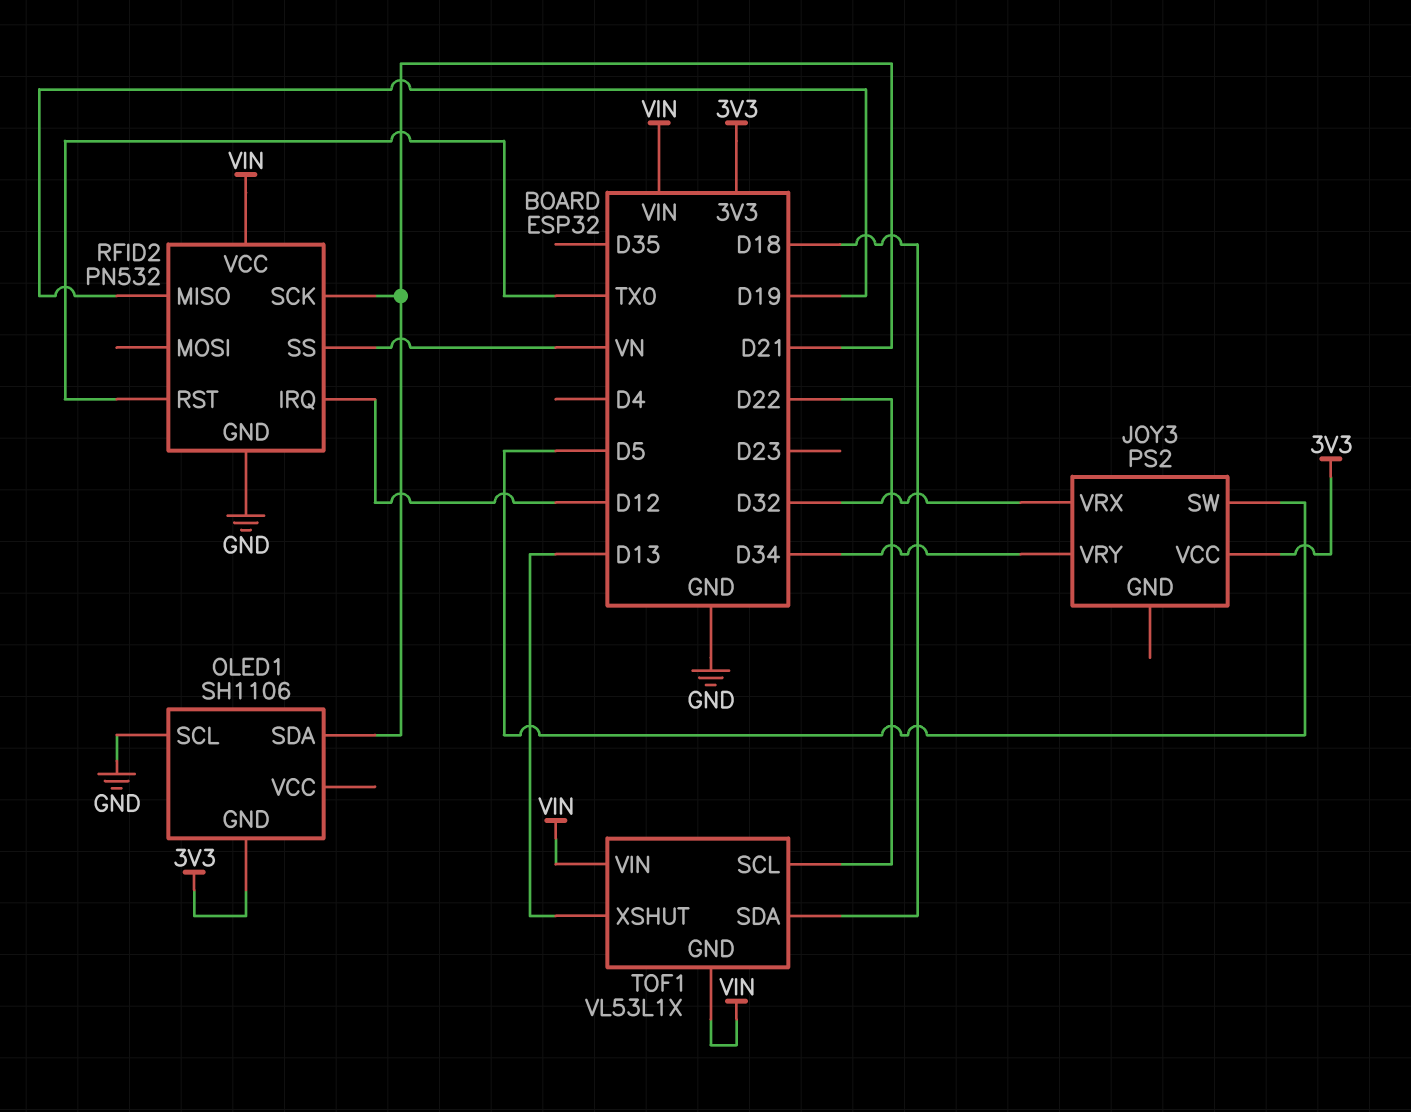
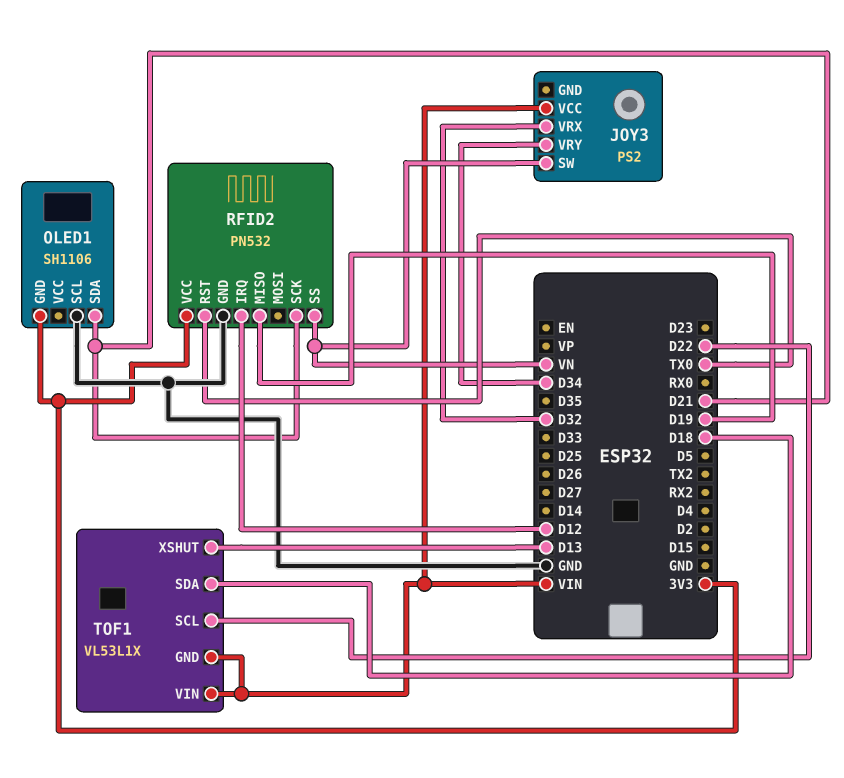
JOY3 pin SW: D5 -> VN
JOY3 pin VCC: 3V3 -> VIN
RFID2 pin VCC: VIN -> 3V3

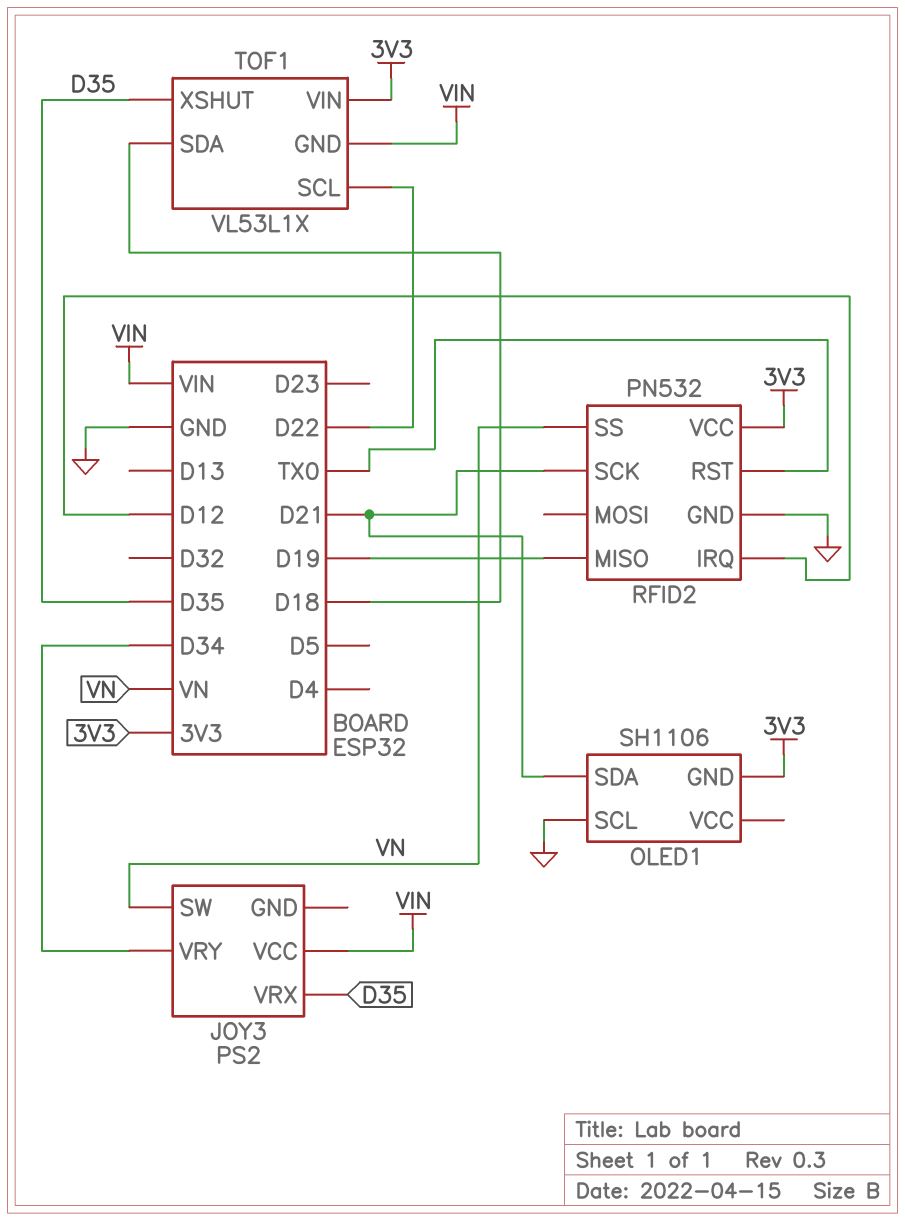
JOY3 pin VRX: D32 -> D35
TOF1 pin VIN: VIN -> 3V3
TOF1 pin XSHUT: D13 -> D35

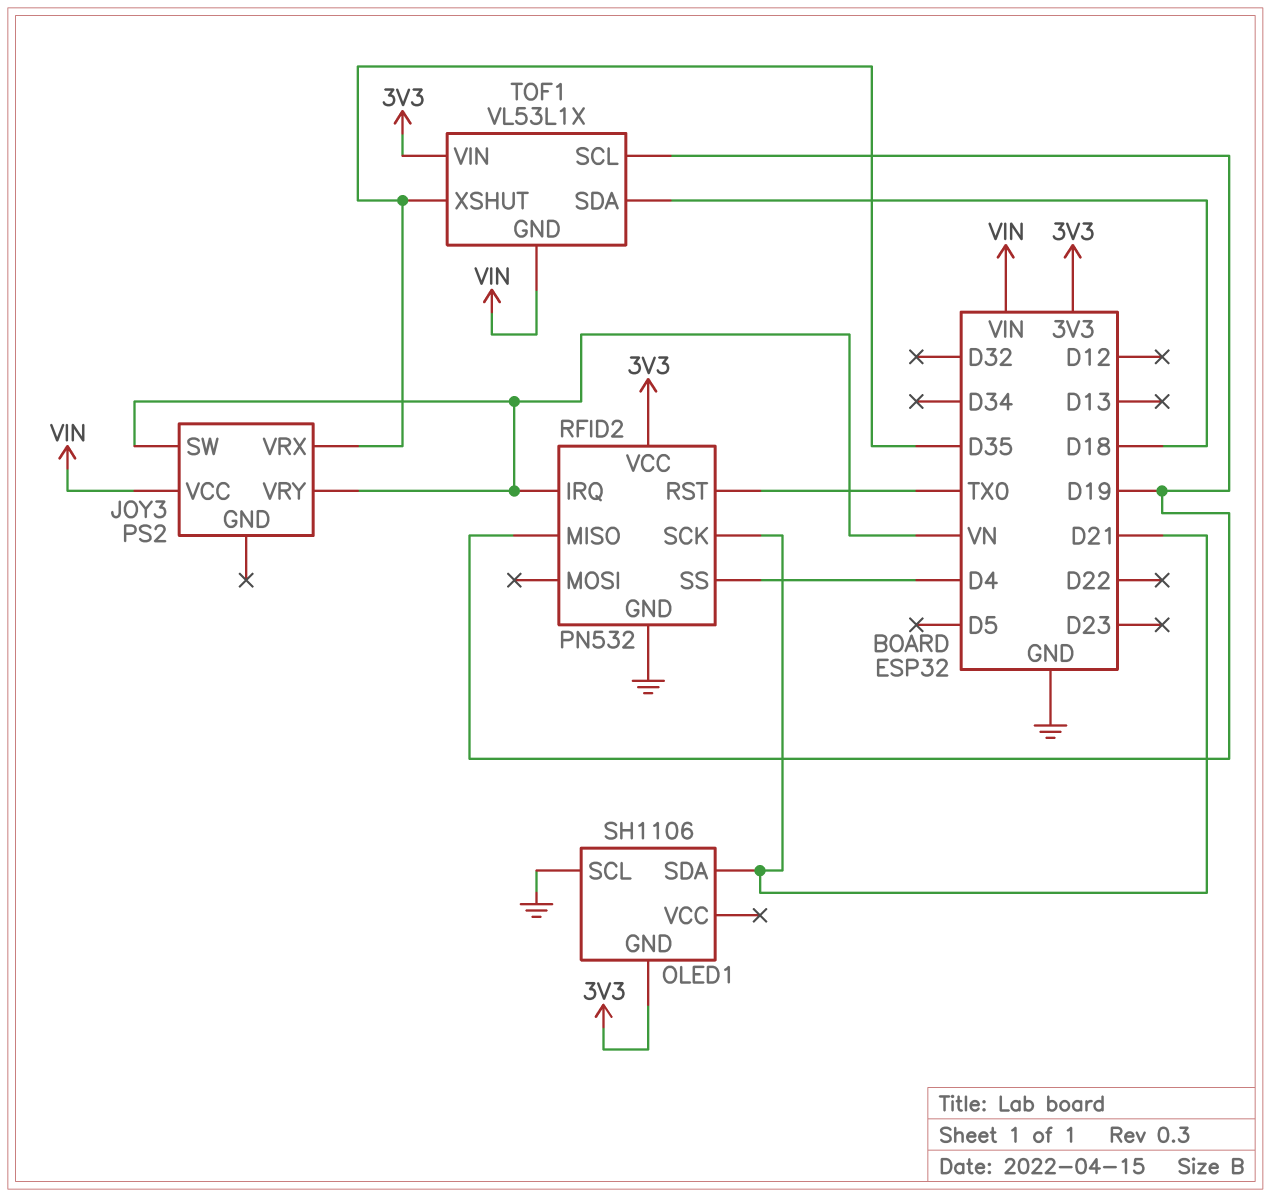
JOY3 pin VRY: D34 -> VN
RFID2 pin IRQ: D12 -> VN
RFID2 pin SS: VN -> D4
TOF1 pin SCL: D22 -> D19

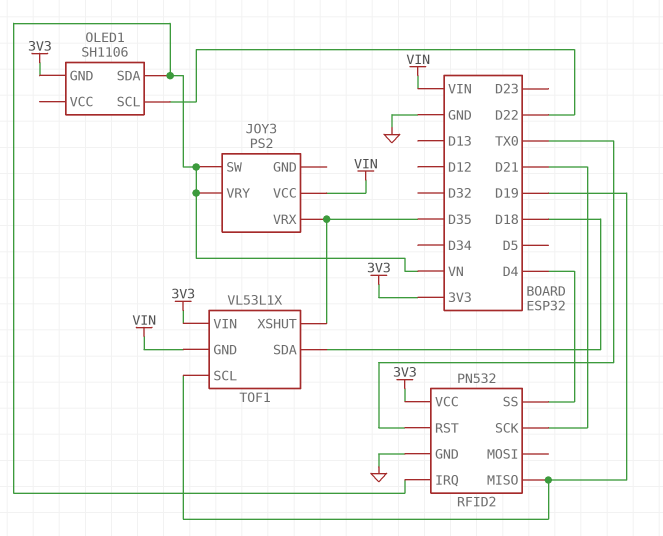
OLED1 pin SCL: GND -> D22
OLED1 pin SDA: D21 -> VN

